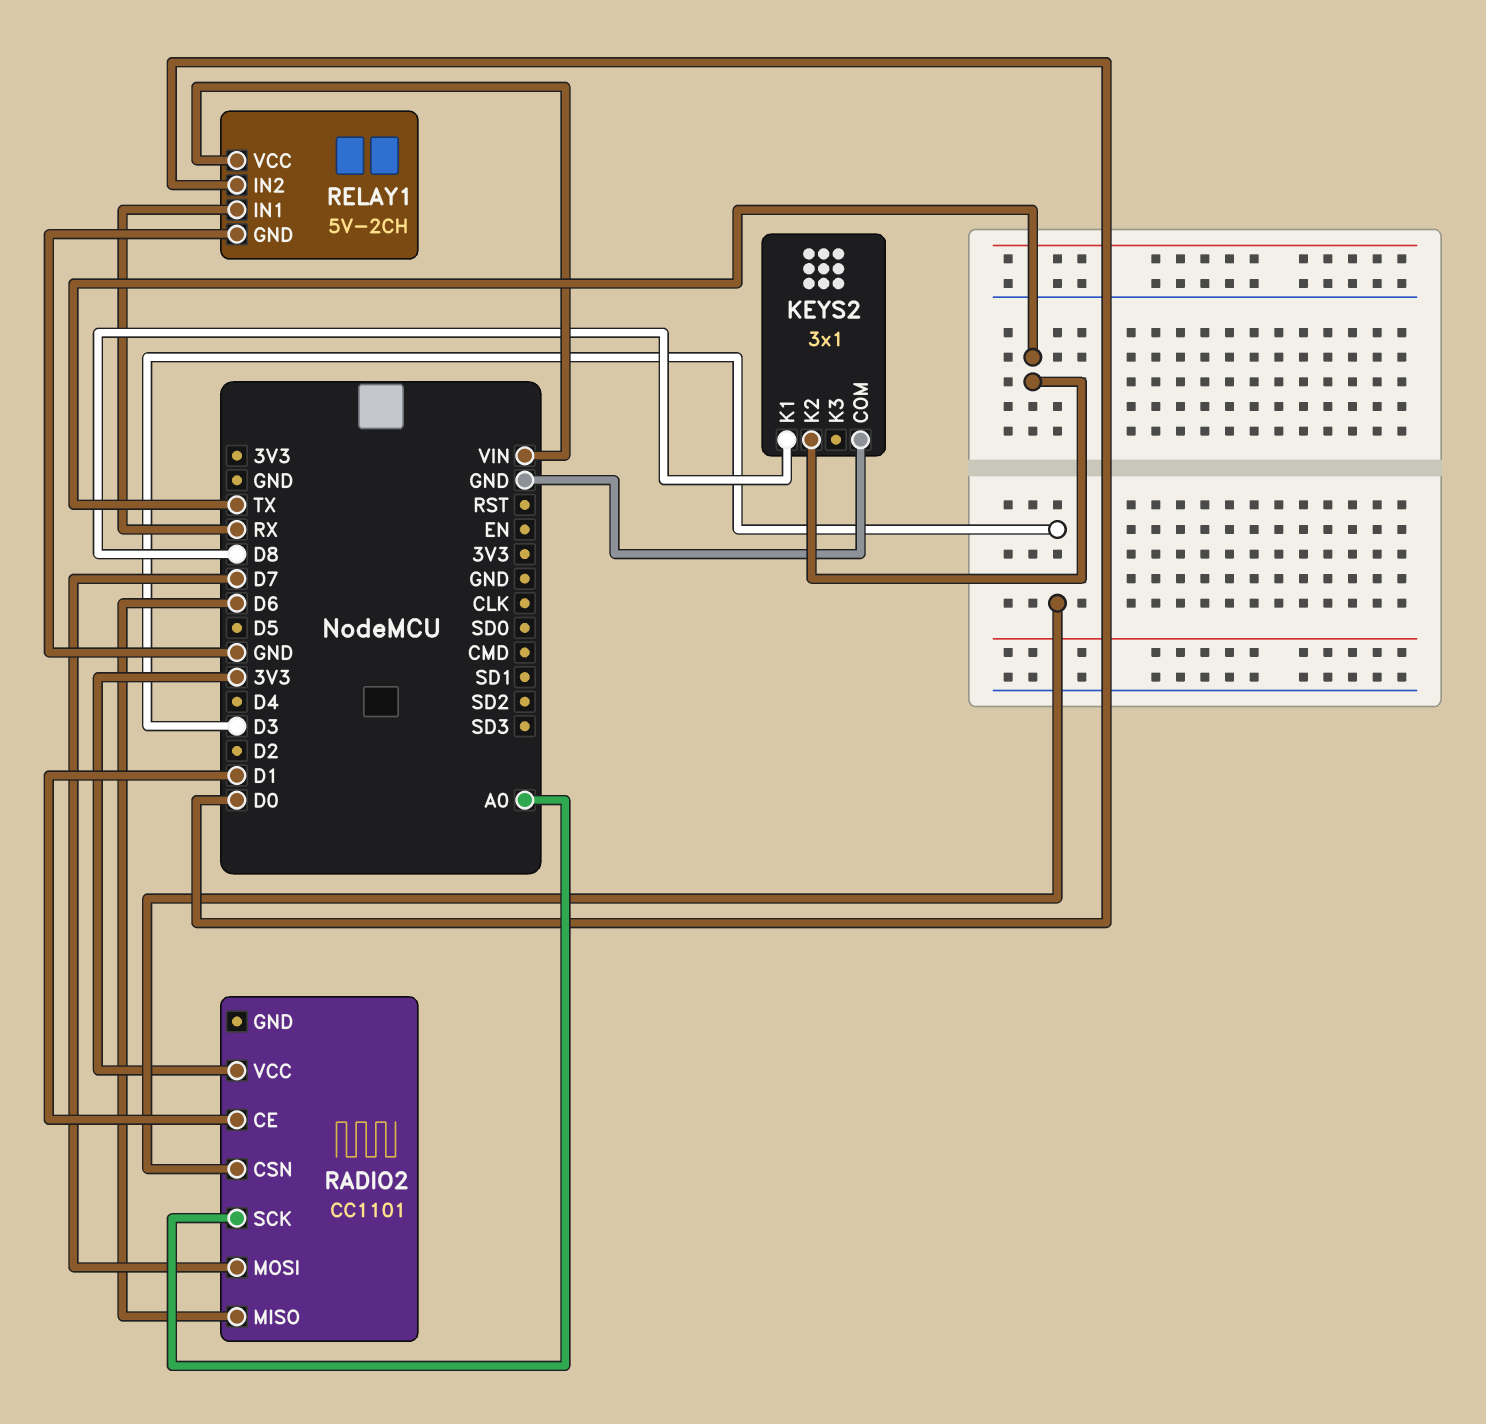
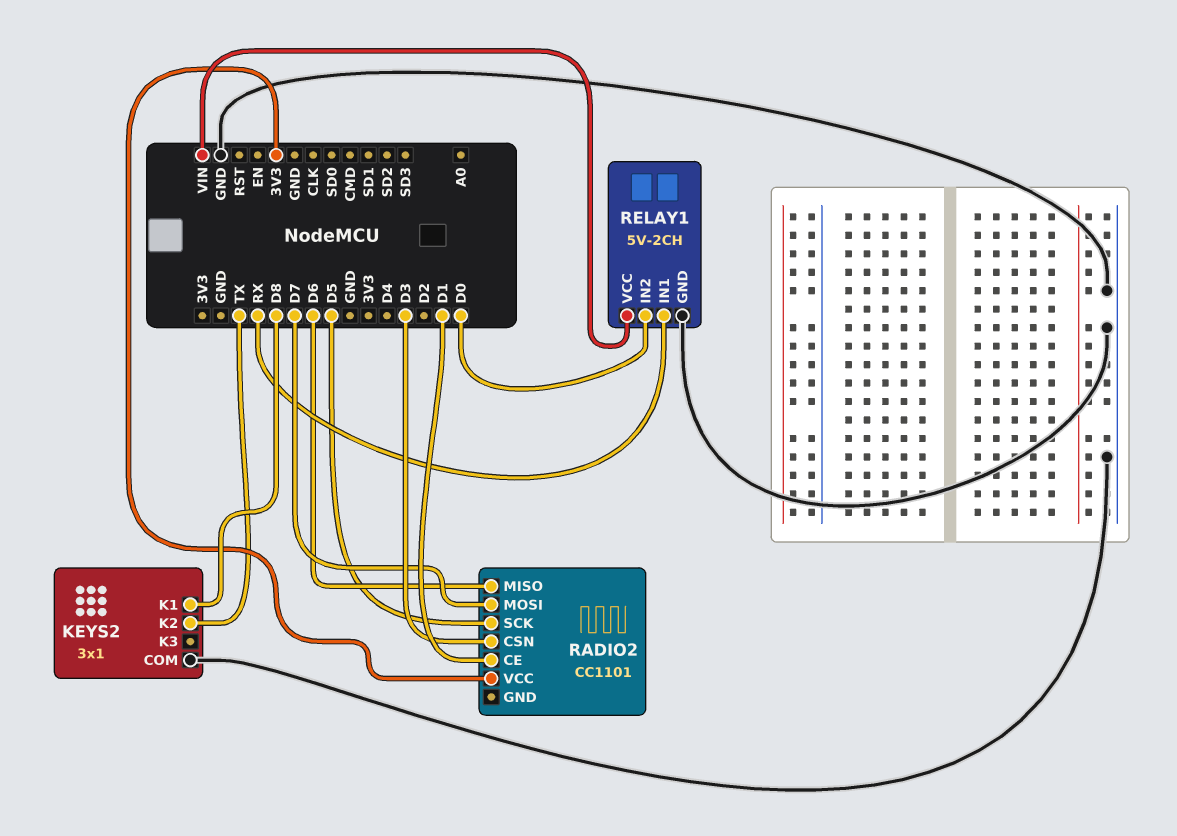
RADIO2 pin SCK: A0 -> D5

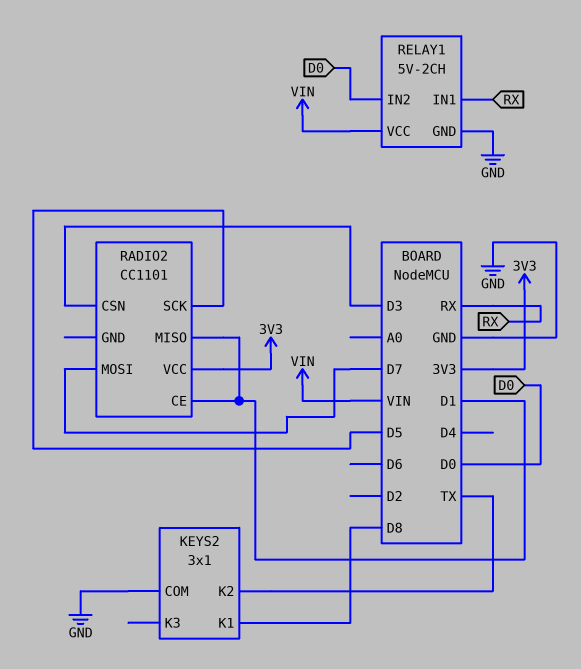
RADIO2 pin MISO: D6 -> D1

